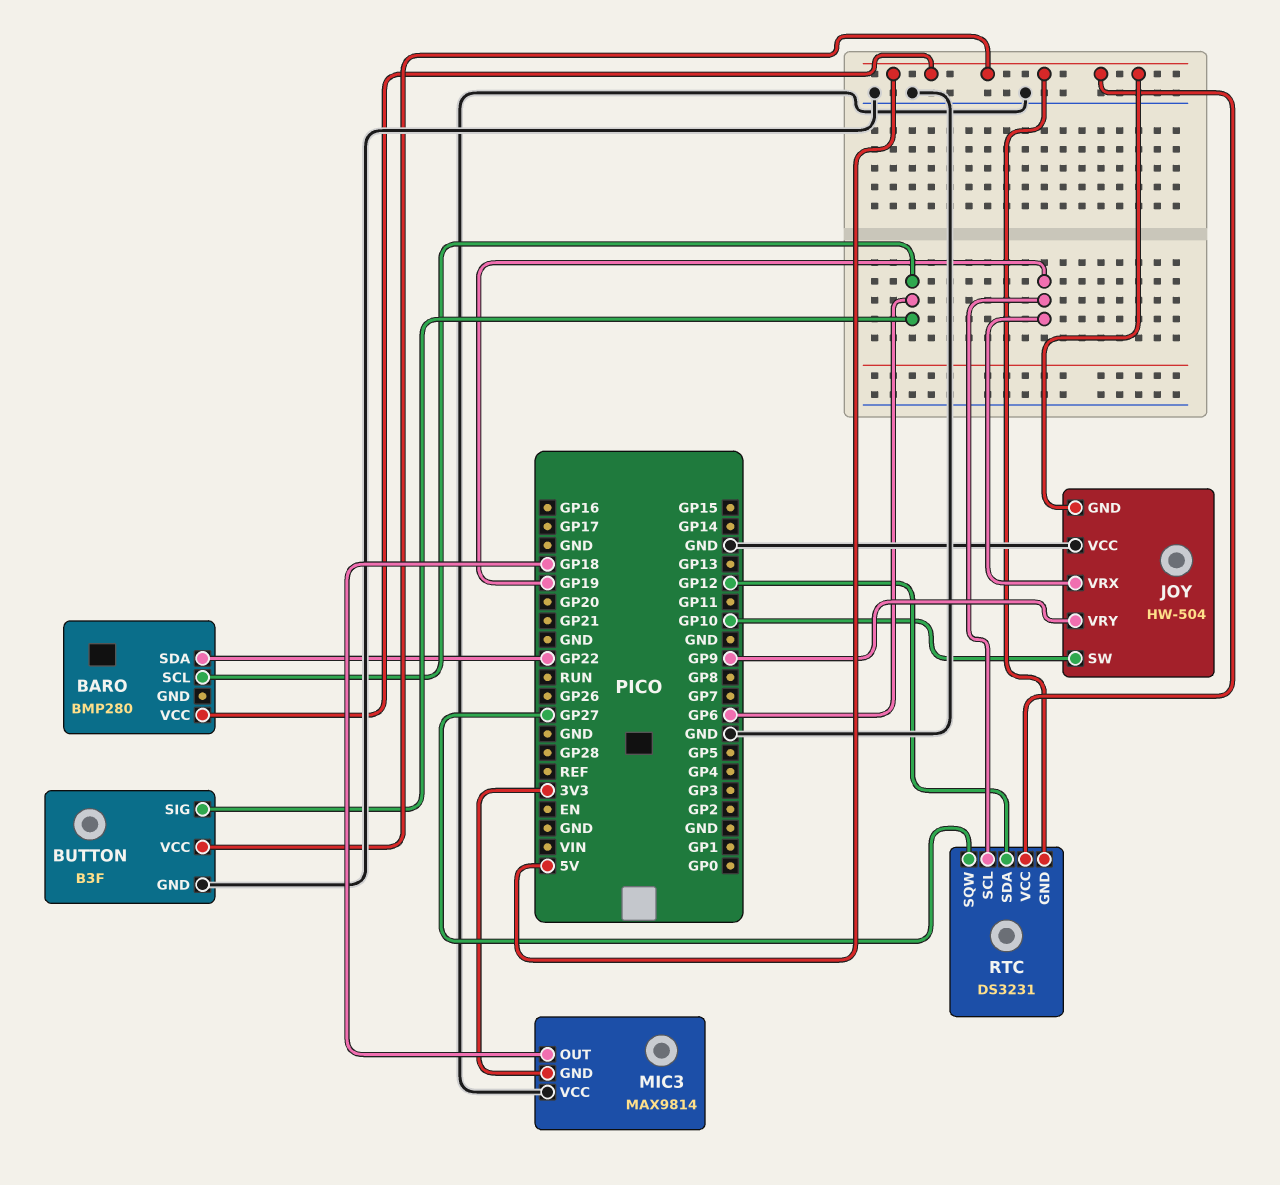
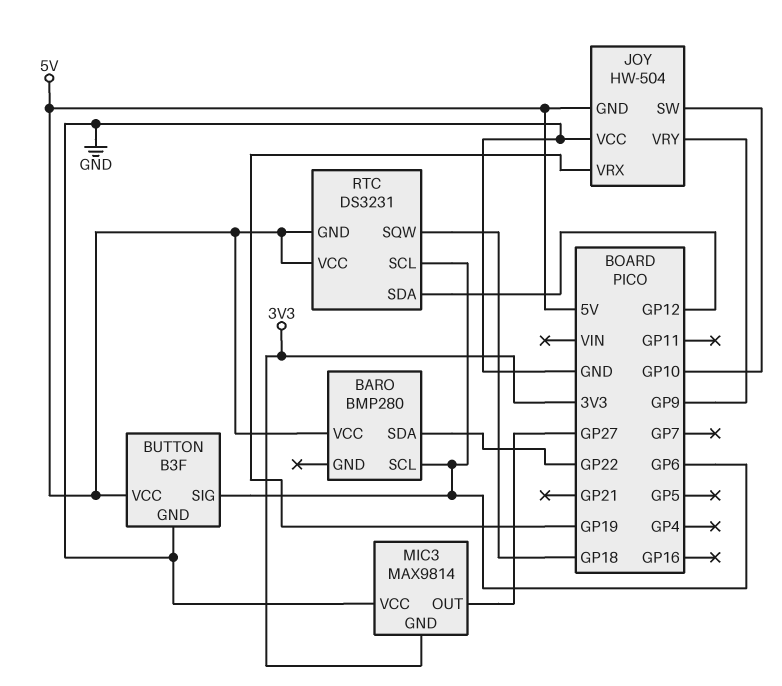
MIC3 pin OUT: GP18 -> GP27
RTC pin SCL: GP19 -> GP6
RTC pin SQW: GP27 -> GP18

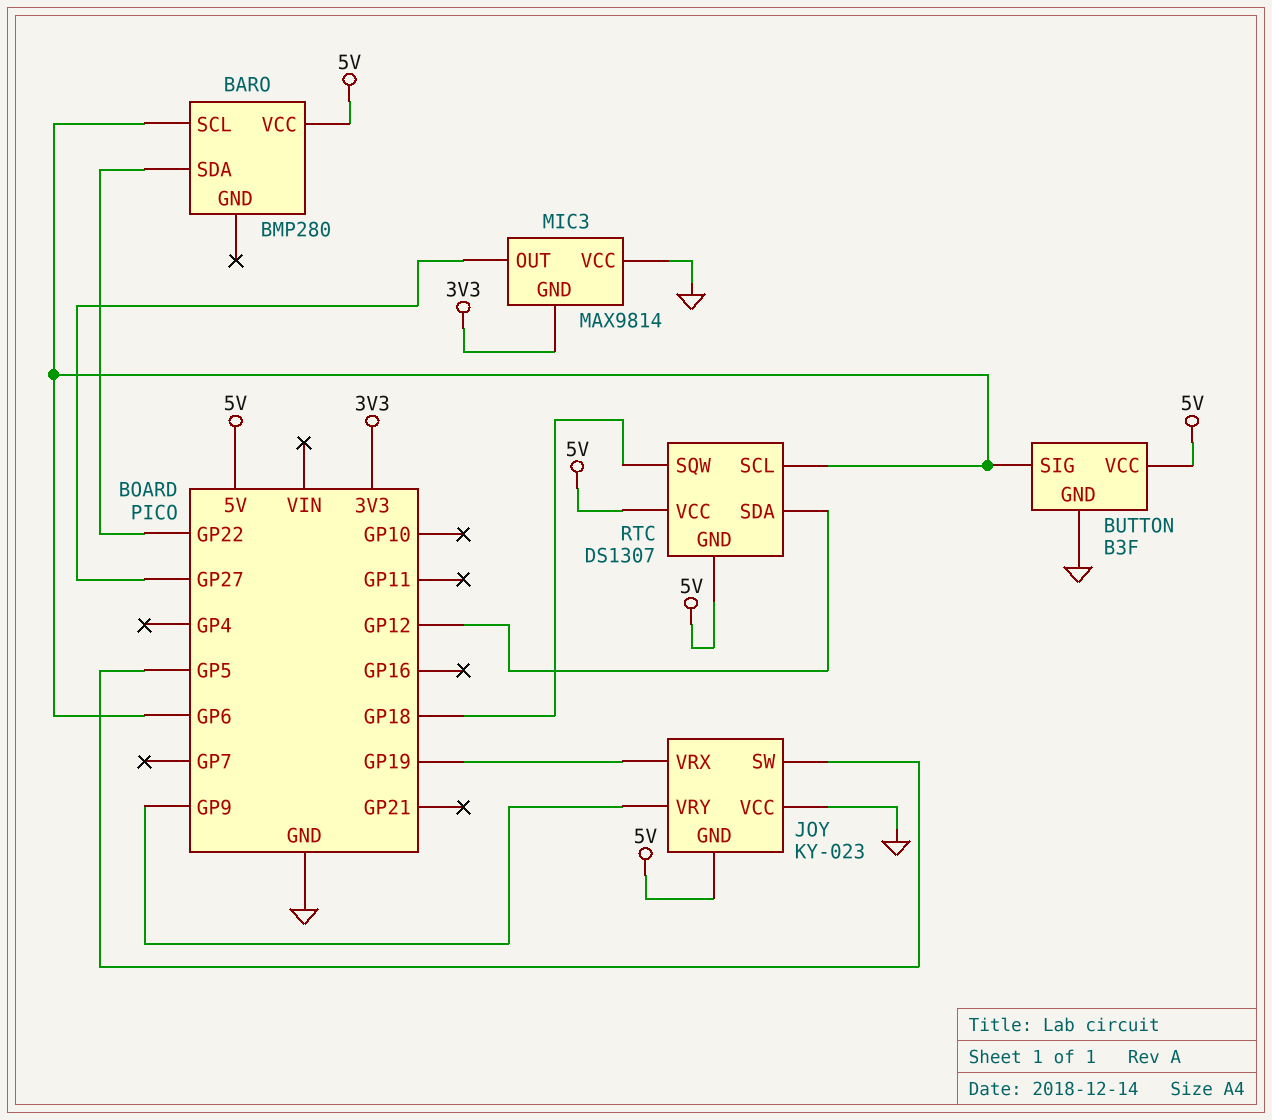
JOY: HW-504 -> KY-023
JOY pin SW: GP10 -> GP5
RTC: DS3231 -> DS1307

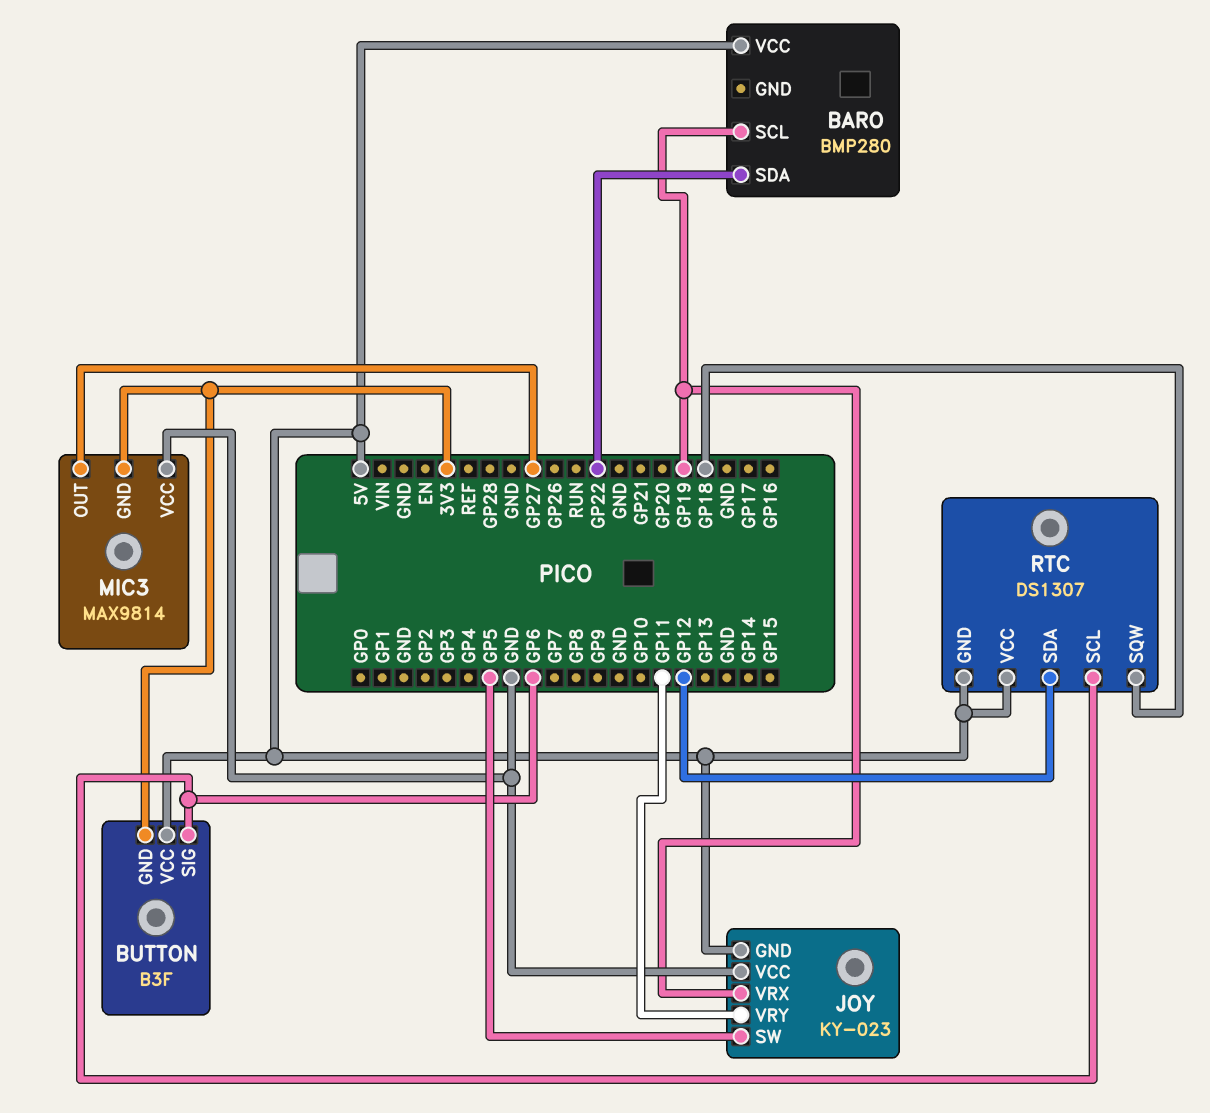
BARO pin SCL: GP6 -> GP19
BUTTON pin GND: GND -> 3V3
JOY pin VRY: GP9 -> GP11

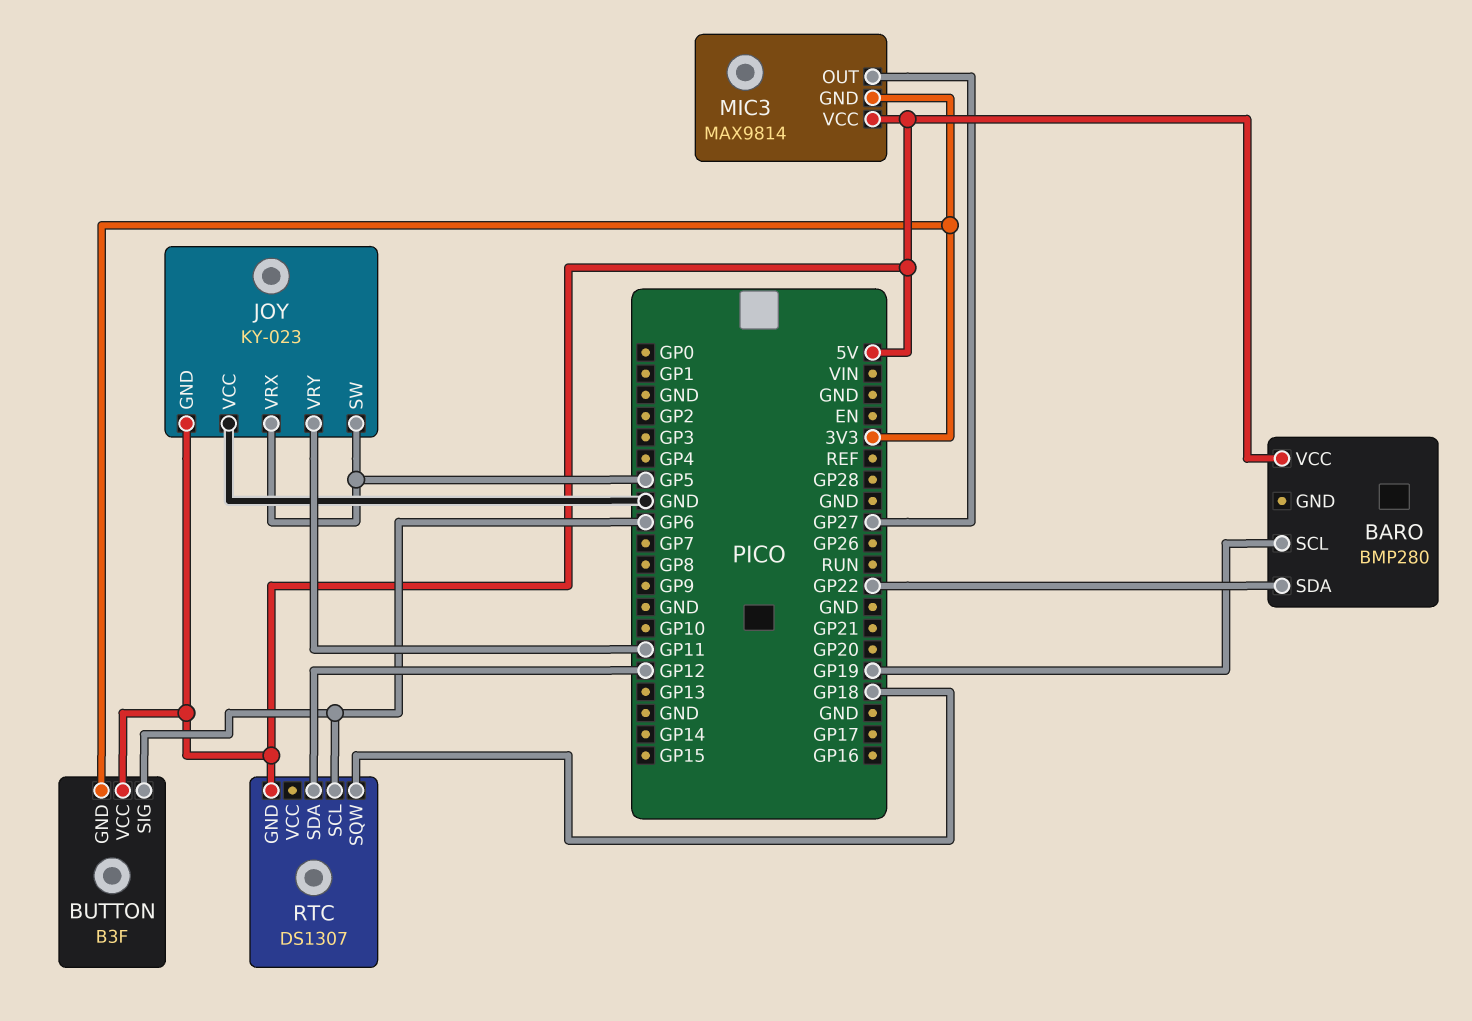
JOY pin VRX: GP19 -> GP5
MIC3 pin VCC: GND -> 5V
RTC pin VCC: 5V -> none

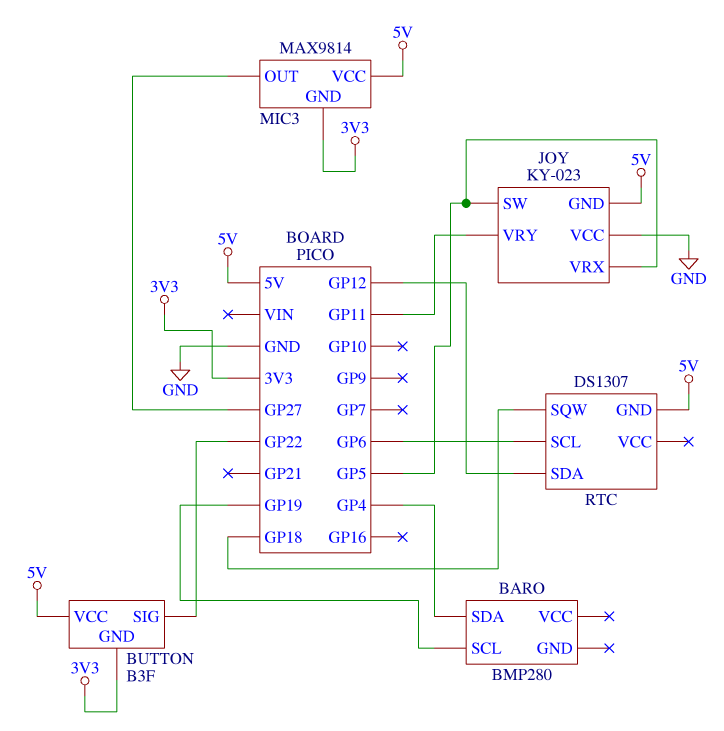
BARO pin SDA: GP22 -> GP4
BARO pin VCC: 5V -> none
BUTTON pin SIG: GP6 -> GP22

